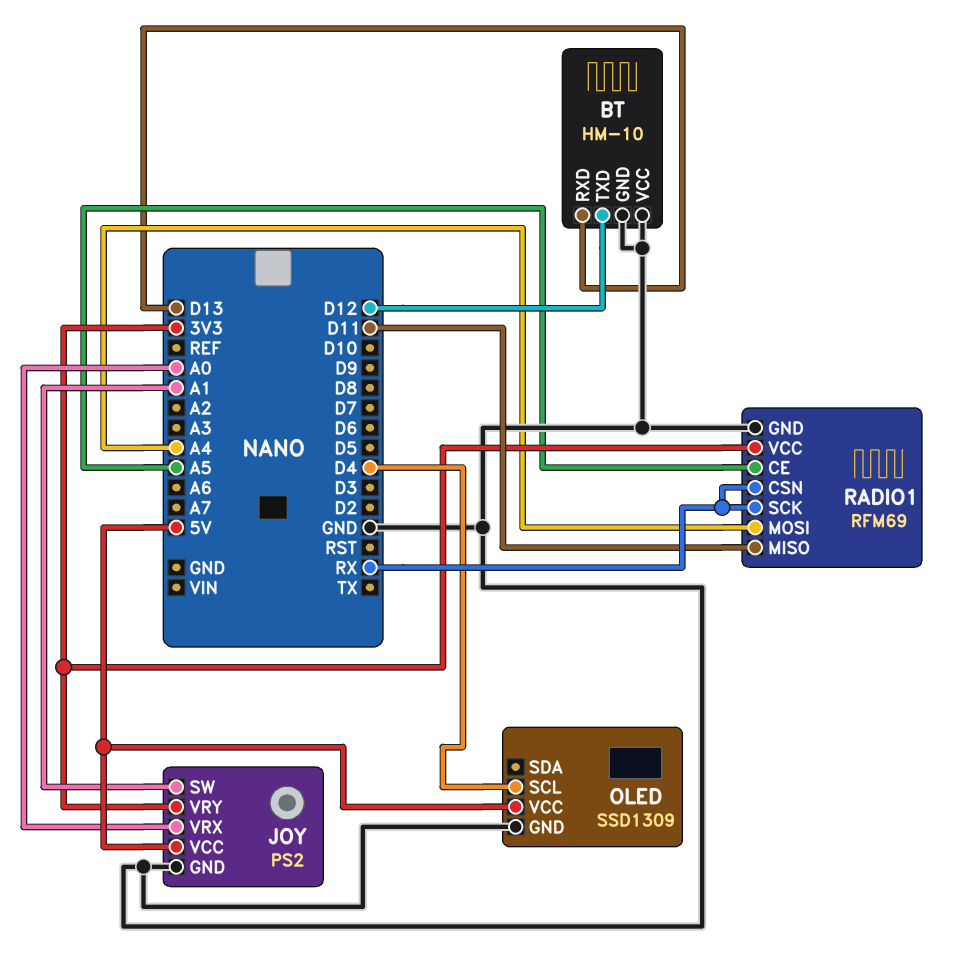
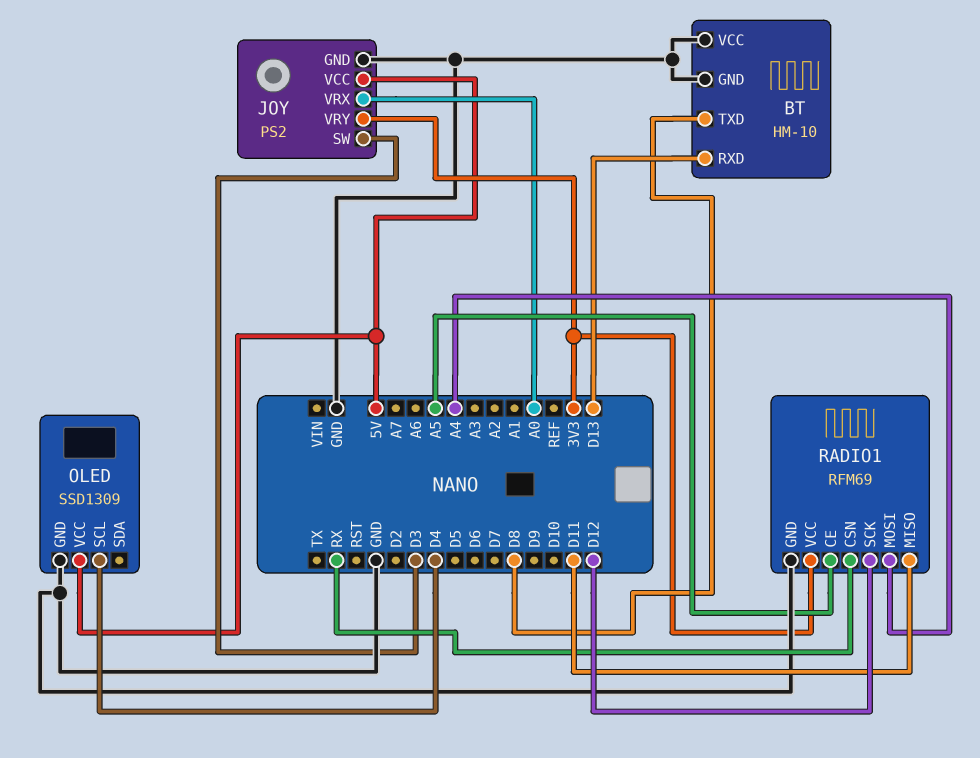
BT pin TXD: D12 -> D8
JOY pin SW: A1 -> D3
RADIO1 pin SCK: RX -> D12

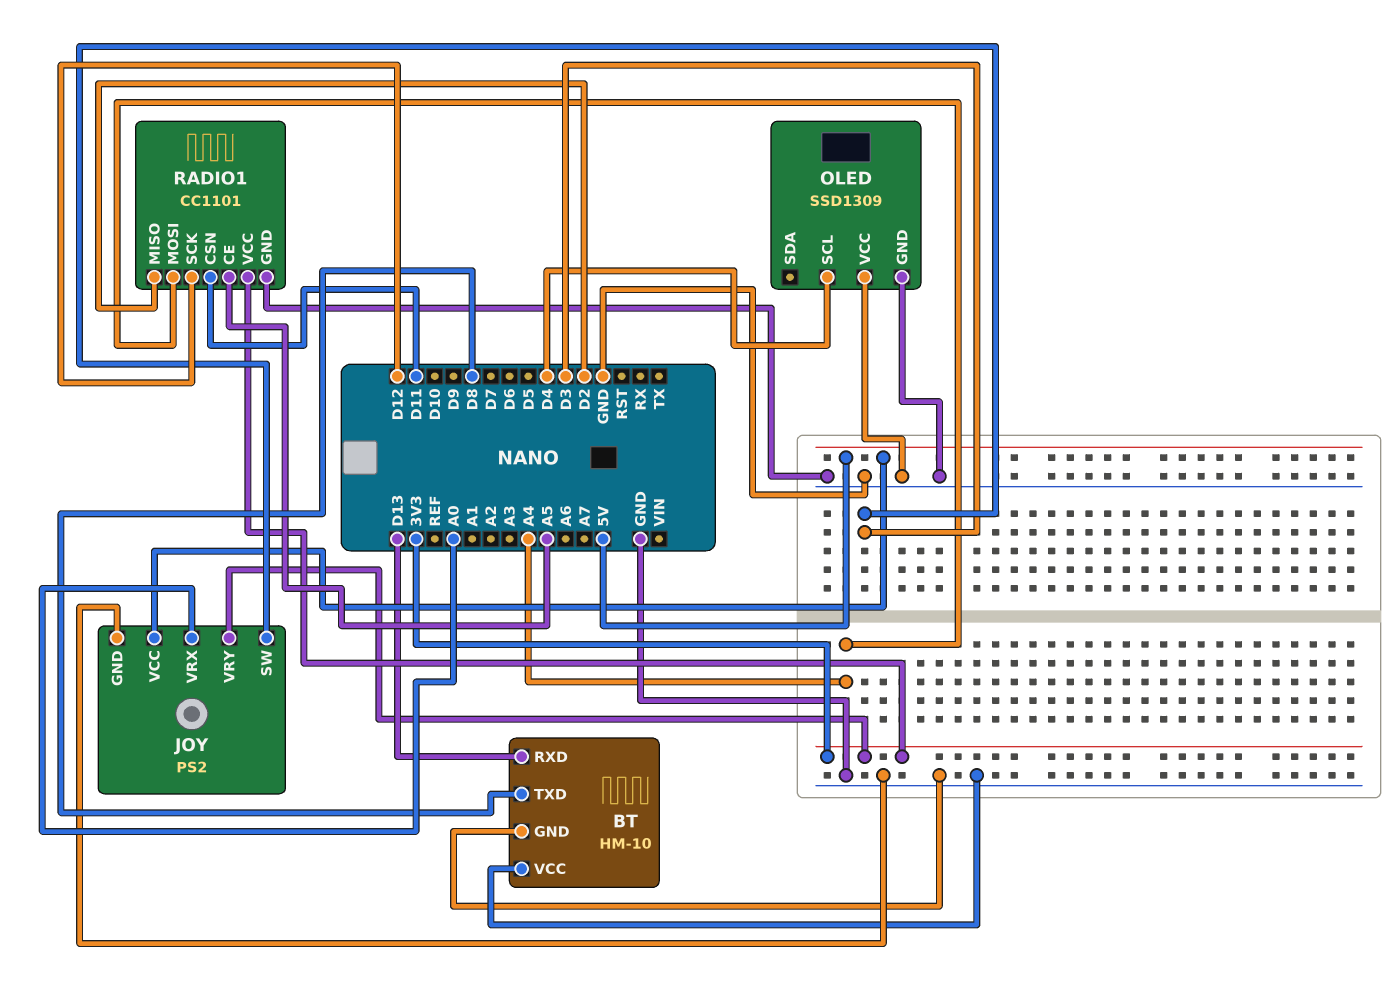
OLED pin VCC: 5V -> GND
RADIO1: RFM69 -> CC1101
RADIO1 pin CSN: RX -> D11
RADIO1 pin MISO: D11 -> D2

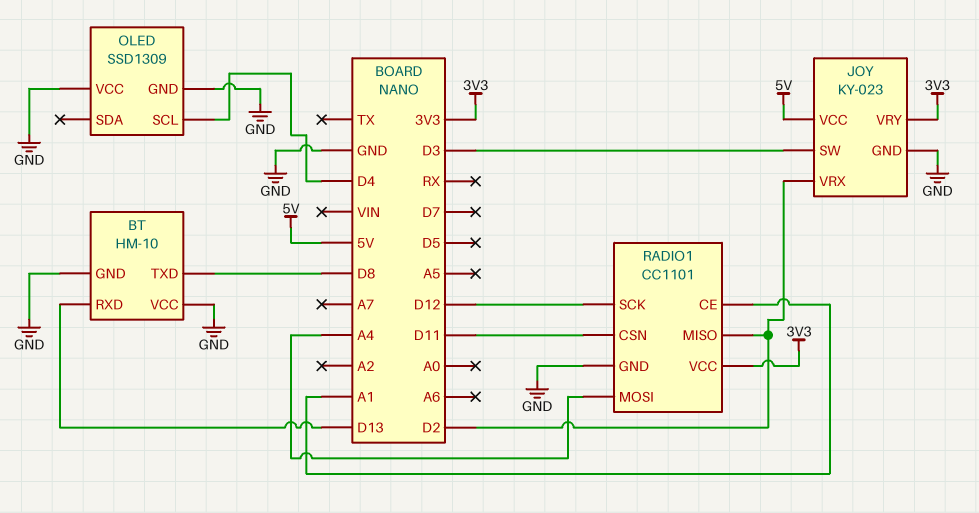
JOY: PS2 -> KY-023
JOY pin VRX: A0 -> D2
RADIO1 pin CE: A5 -> A1

